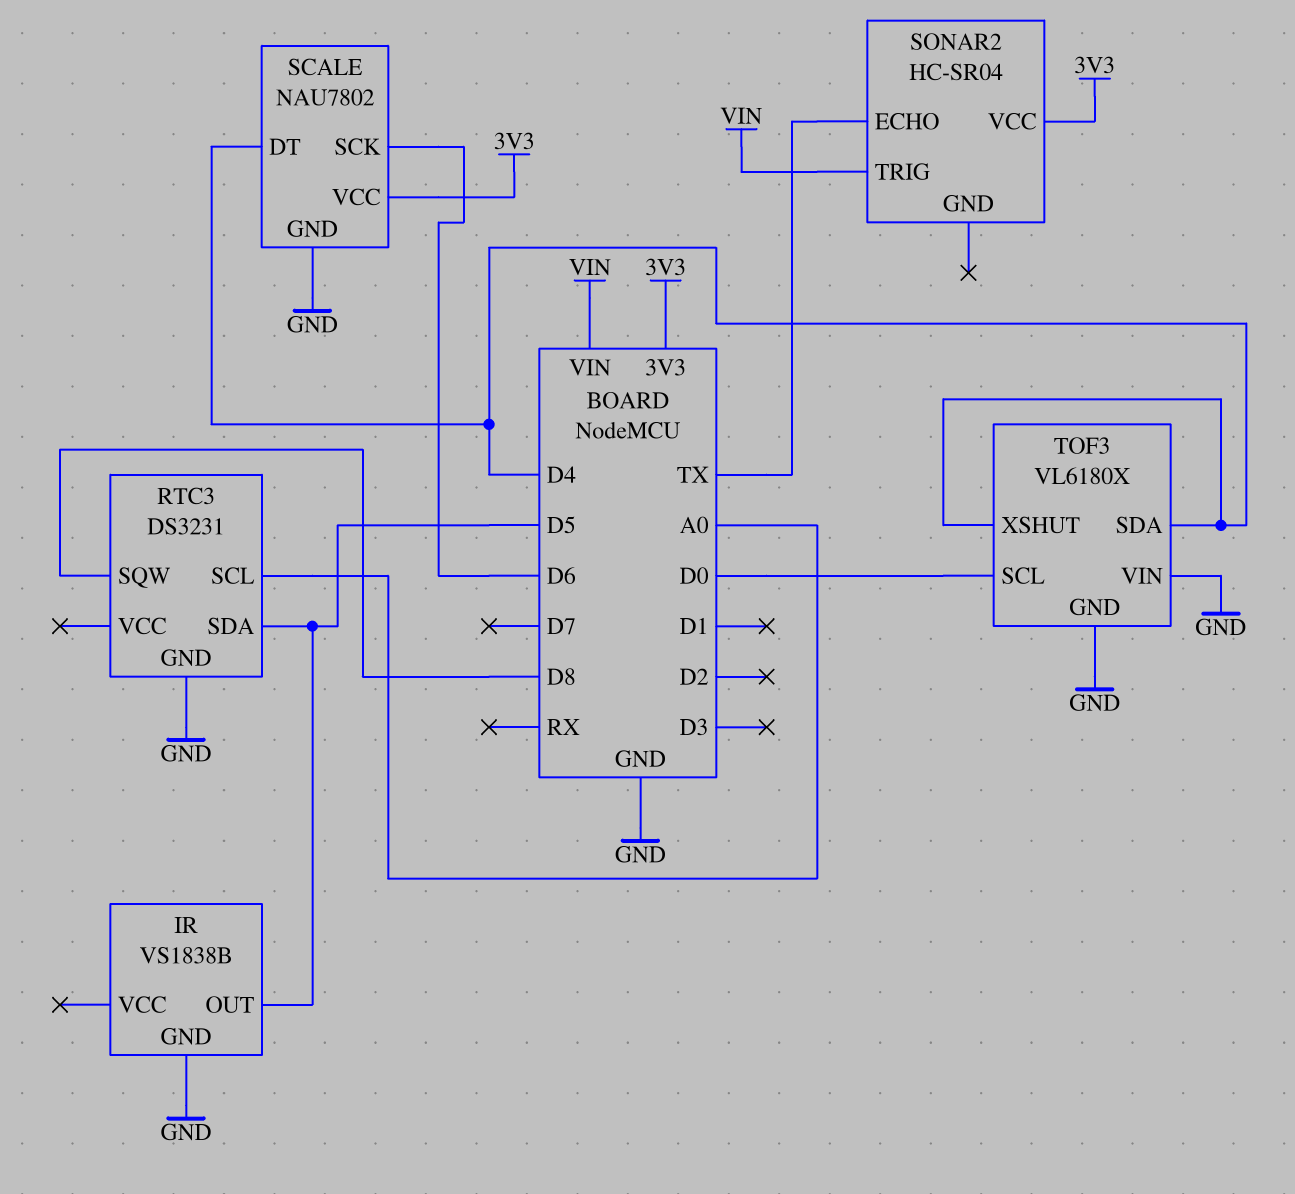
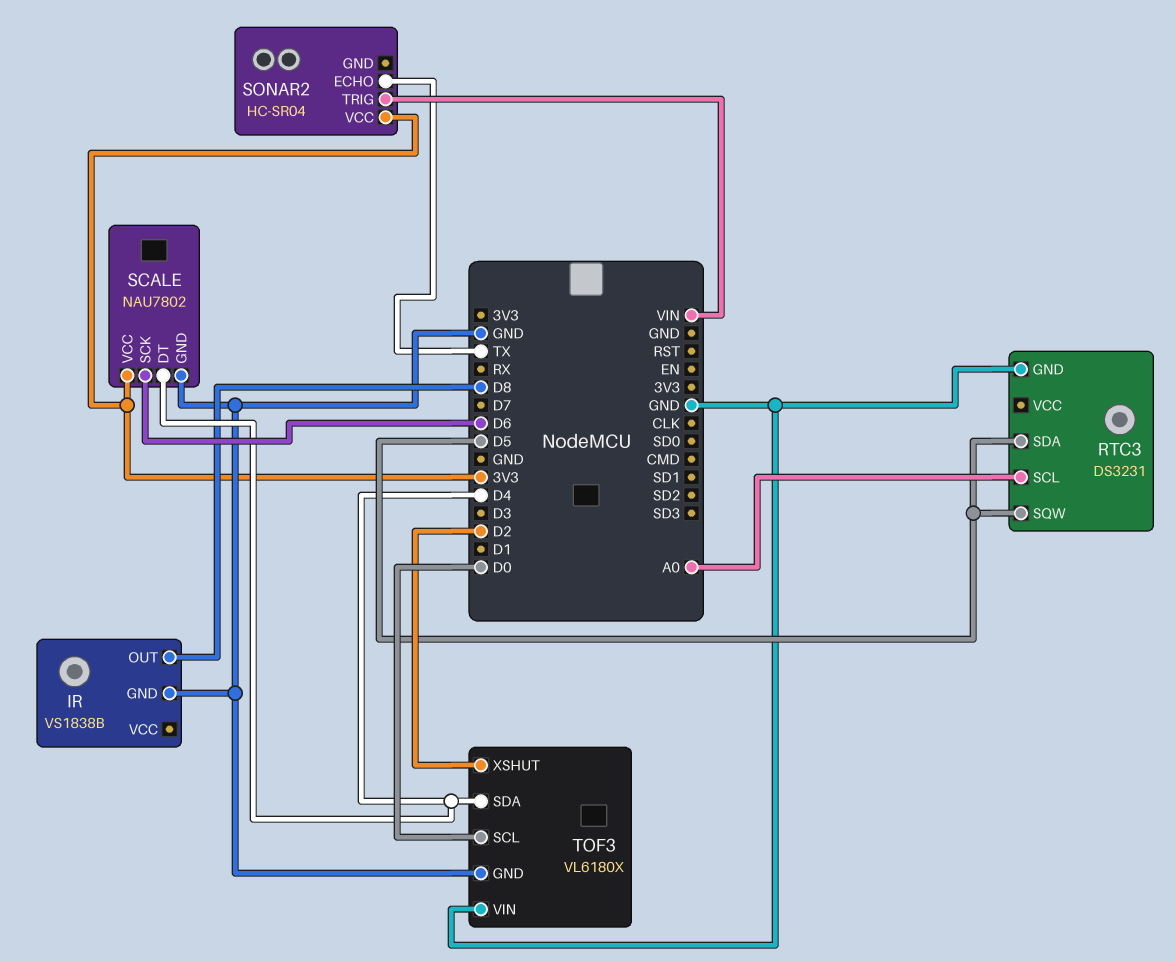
IR pin OUT: D5 -> D8
RTC3 pin SQW: D8 -> D5
TOF3 pin XSHUT: D4 -> D2

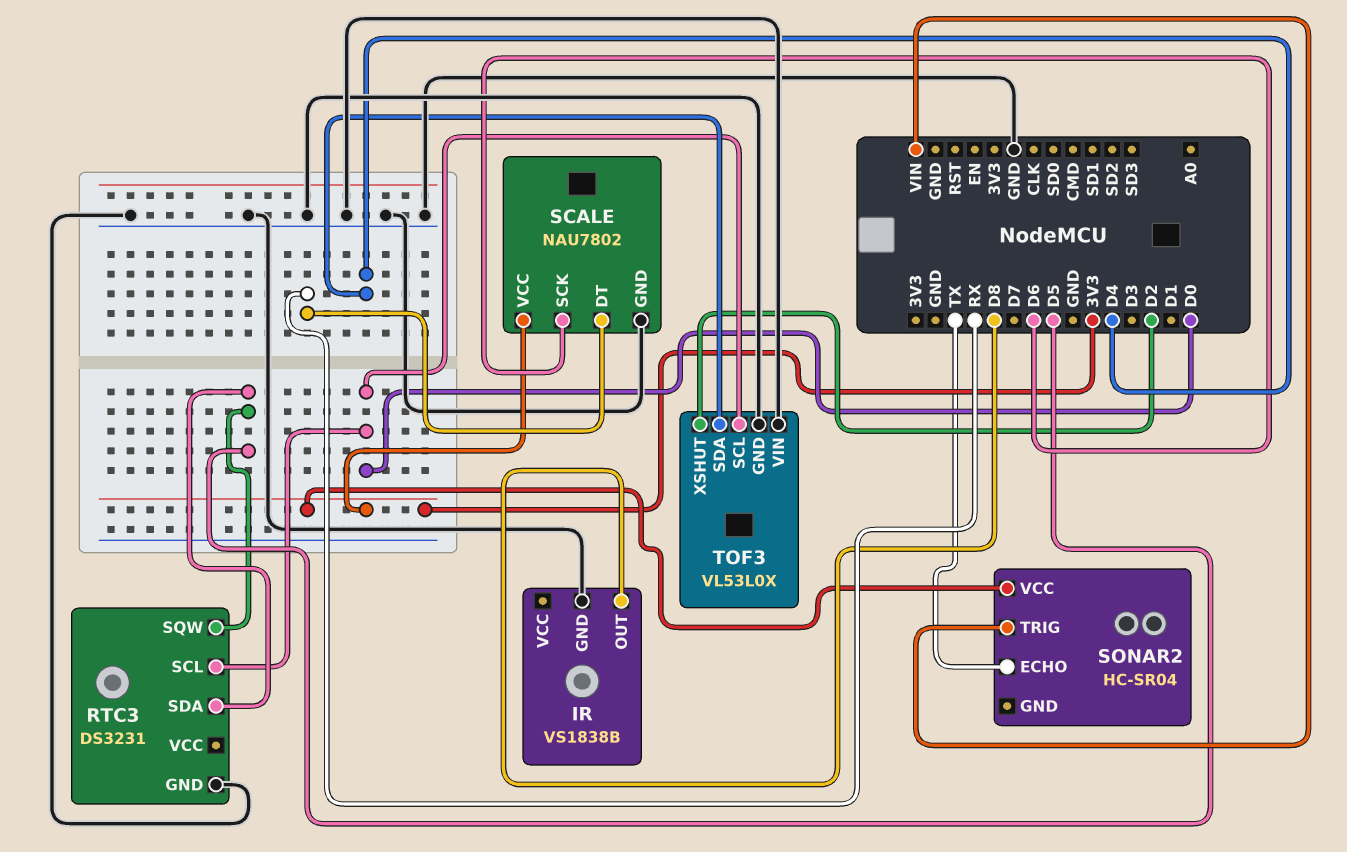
RTC3 pin SCL: A0 -> D0
SCALE pin DT: D4 -> RX
TOF3: VL6180X -> VL53L0X

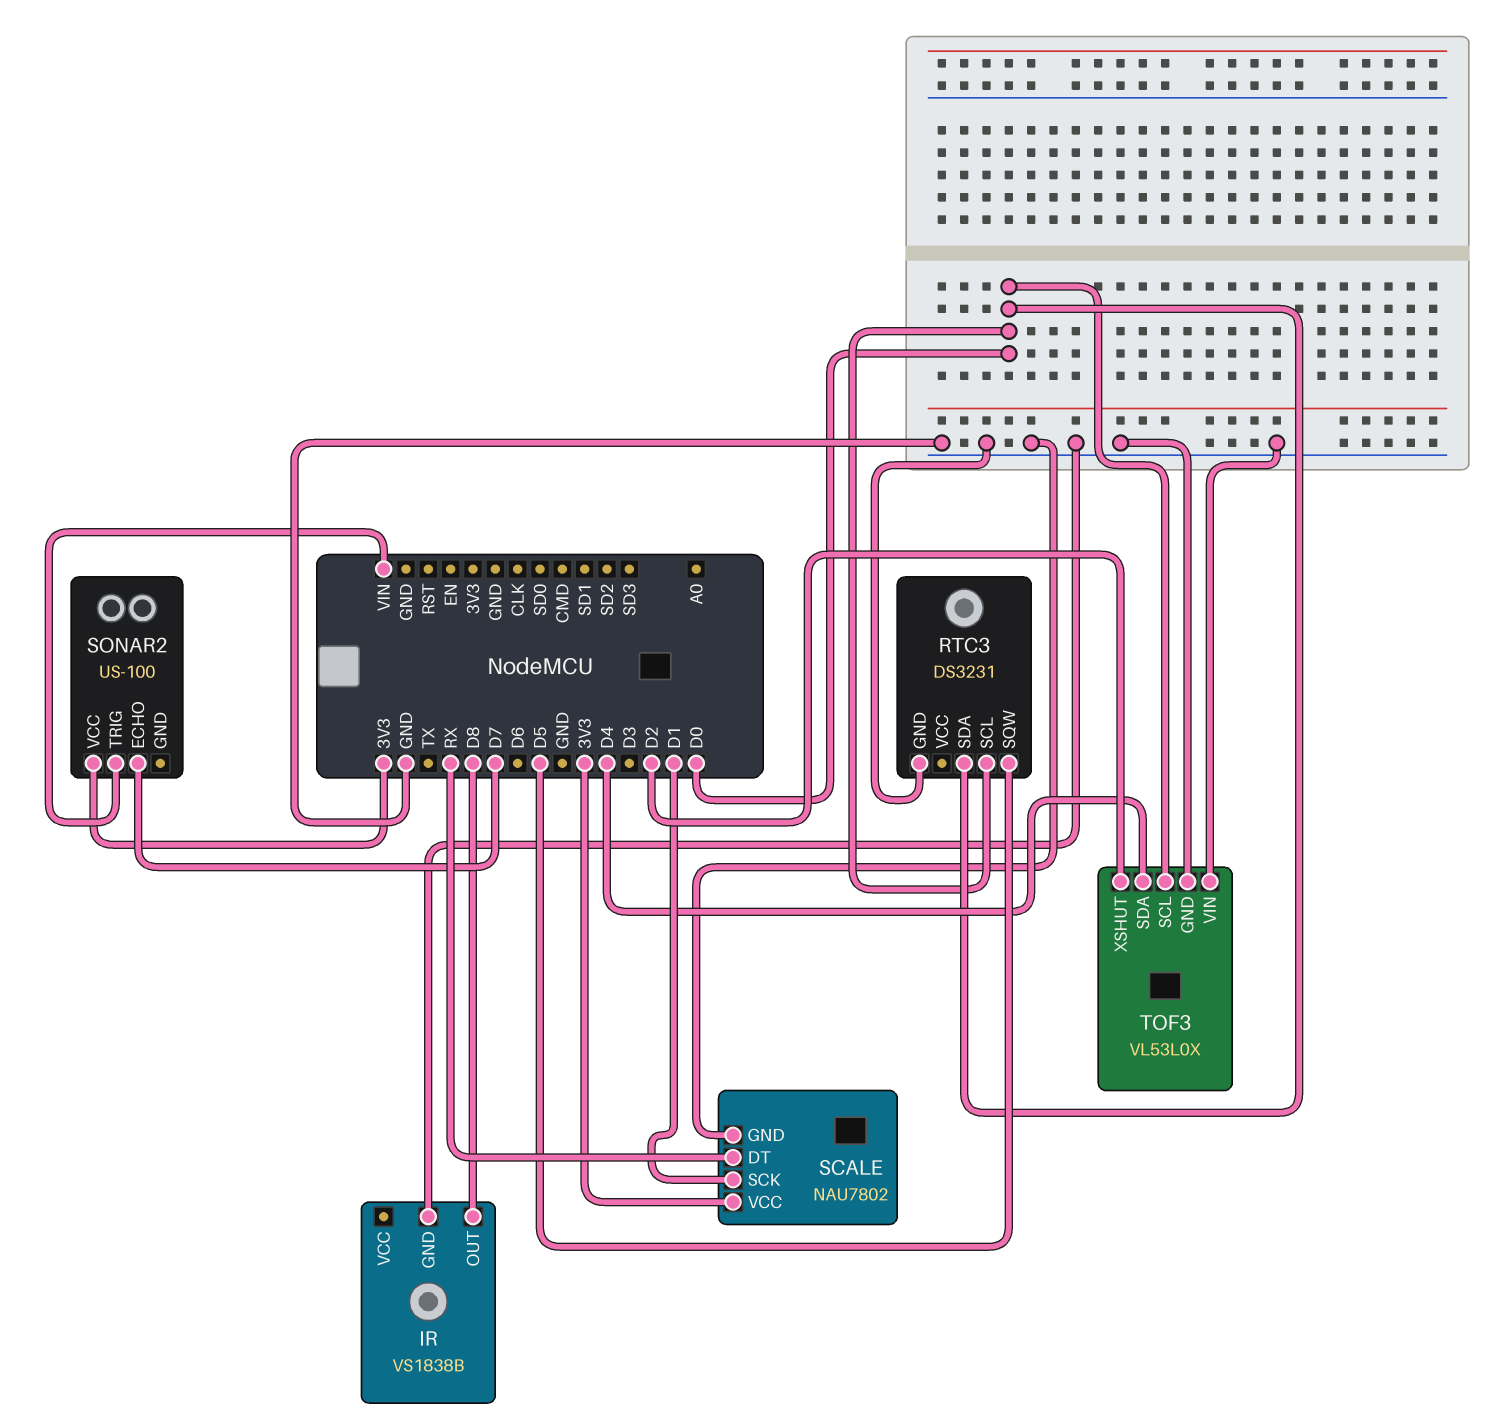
RTC3 pin SDA: D5 -> D0
SCALE pin SCK: D6 -> D1
SONAR2: HC-SR04 -> US-100
SONAR2 pin ECHO: TX -> D7

